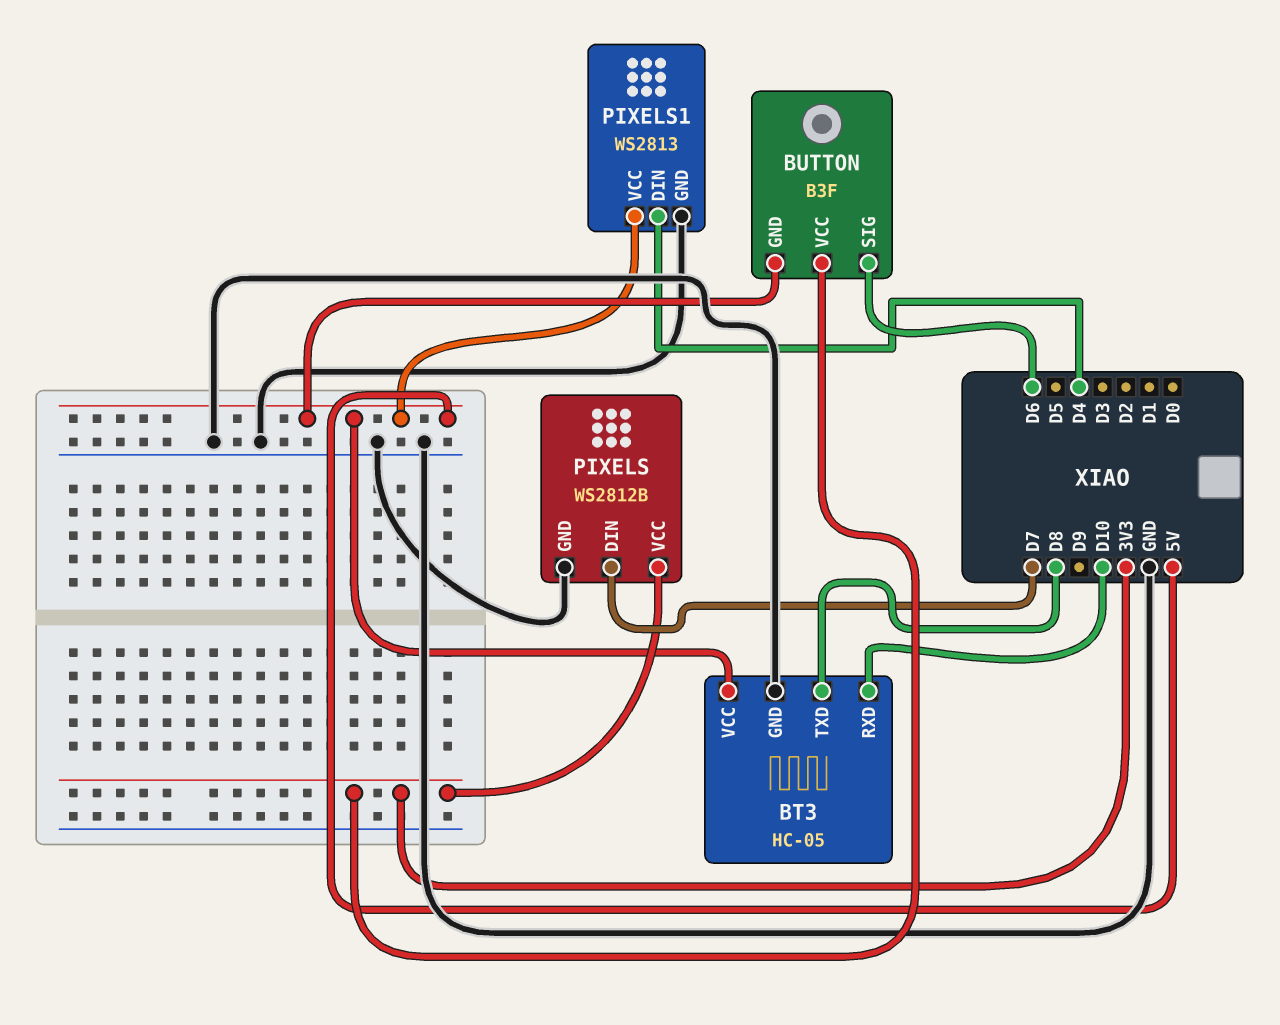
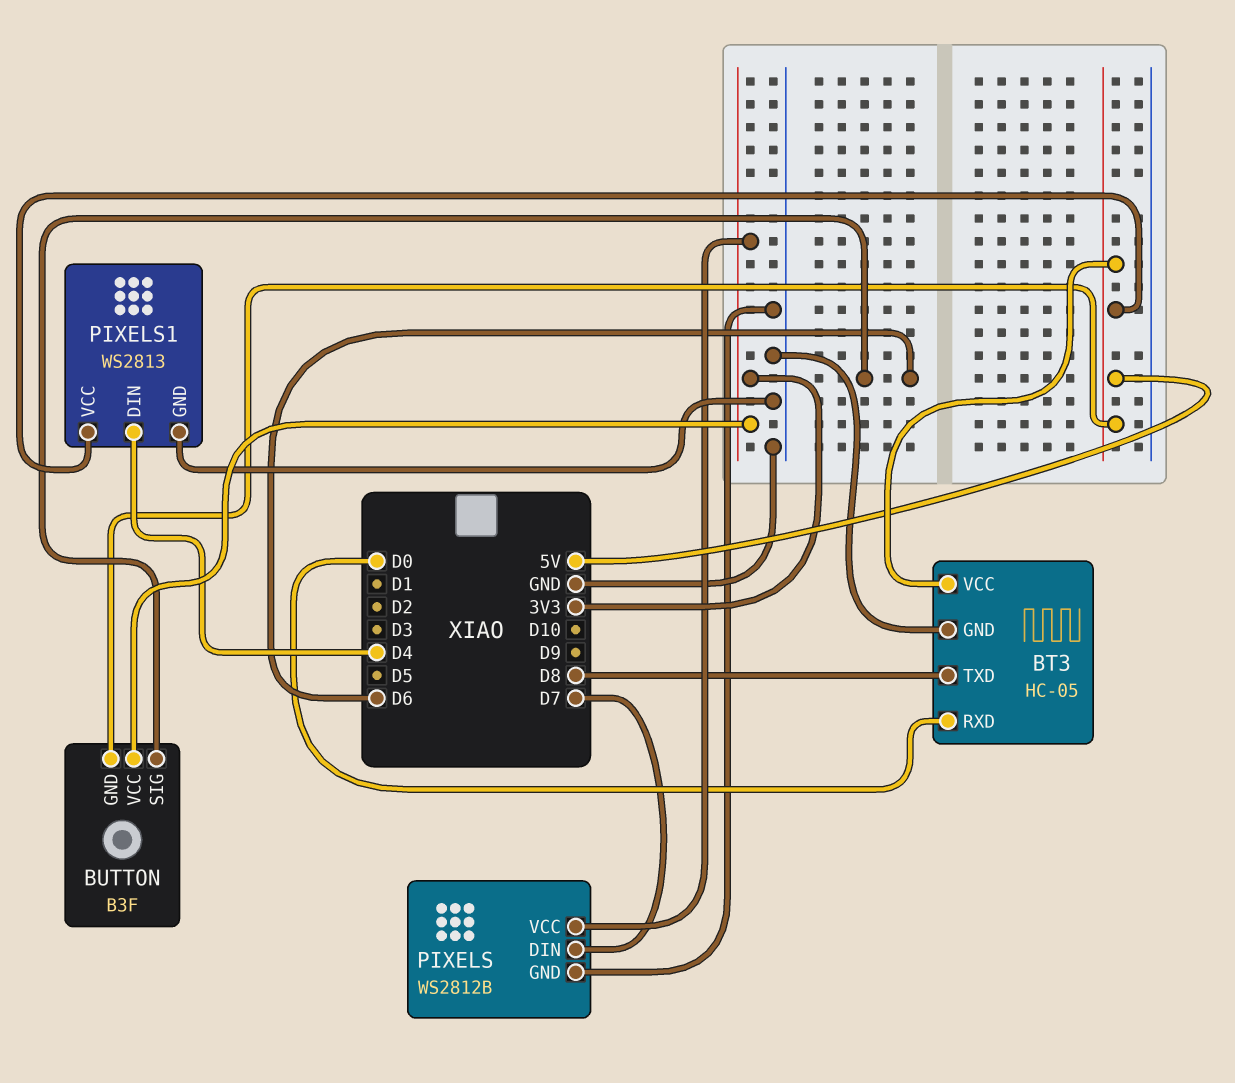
BT3 pin RXD: D10 -> D0

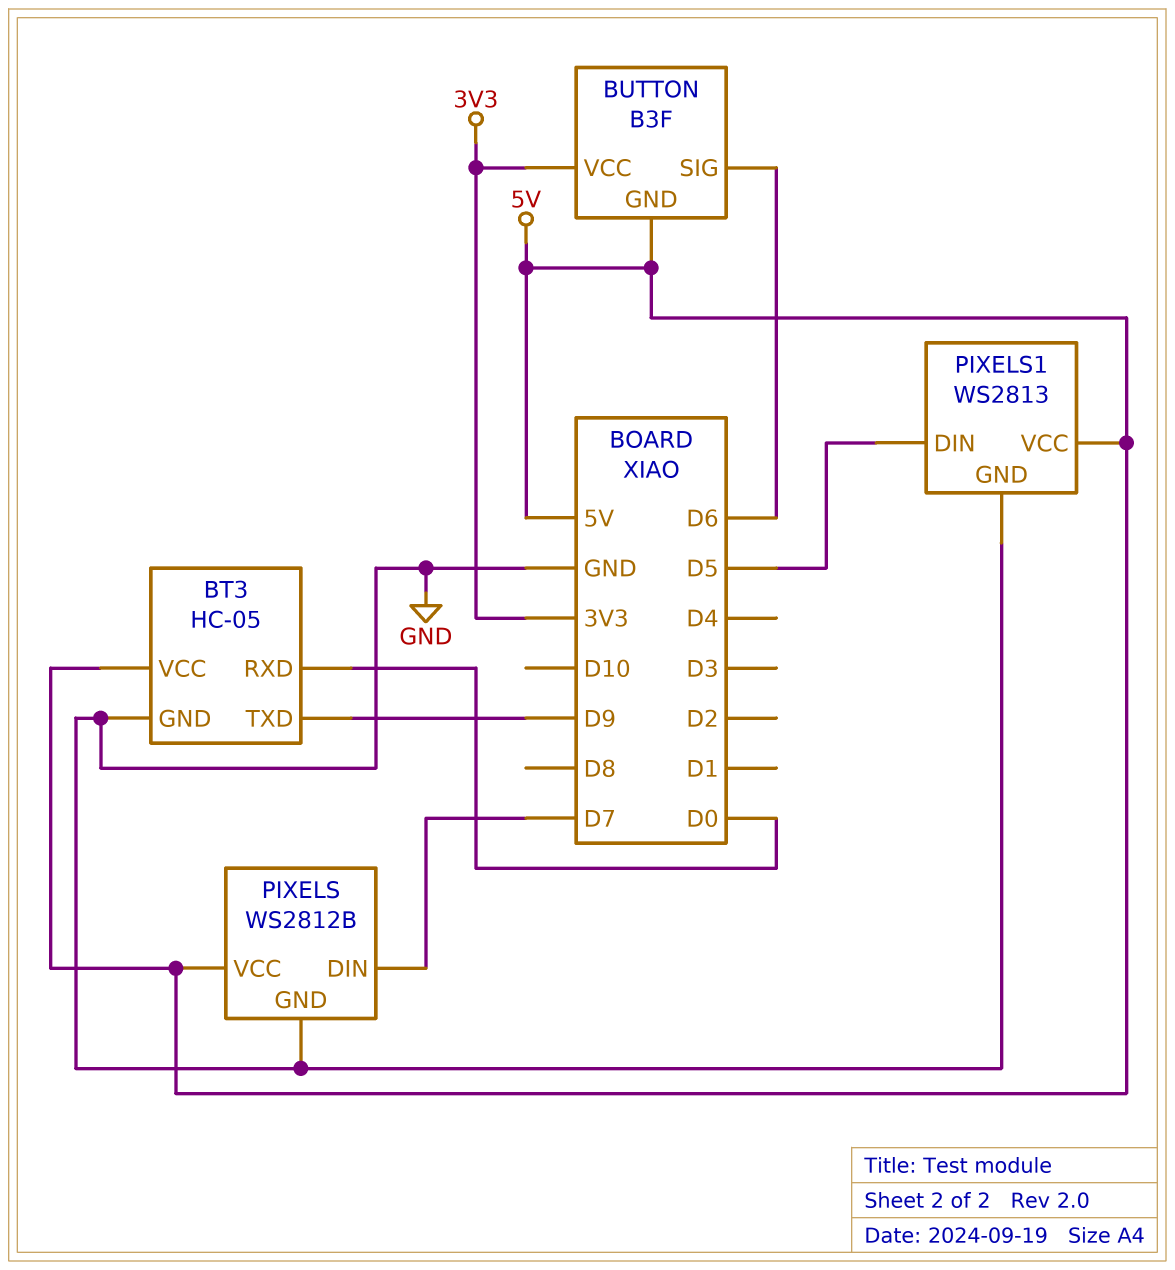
BT3 pin TXD: D8 -> D9
PIXELS pin VCC: 3V3 -> 5V
PIXELS1 pin DIN: D4 -> D5

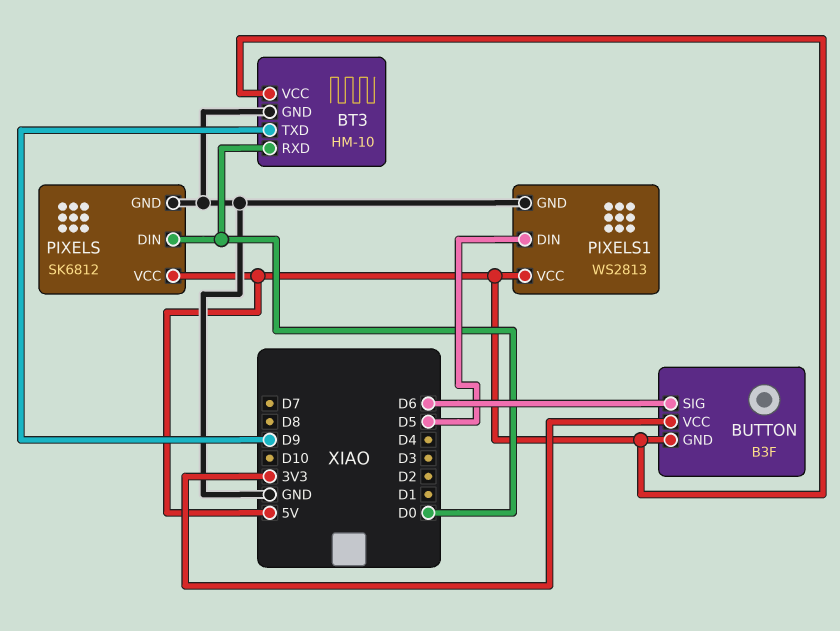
BT3: HC-05 -> HM-10
PIXELS: WS2812B -> SK6812
PIXELS pin DIN: D7 -> D0

